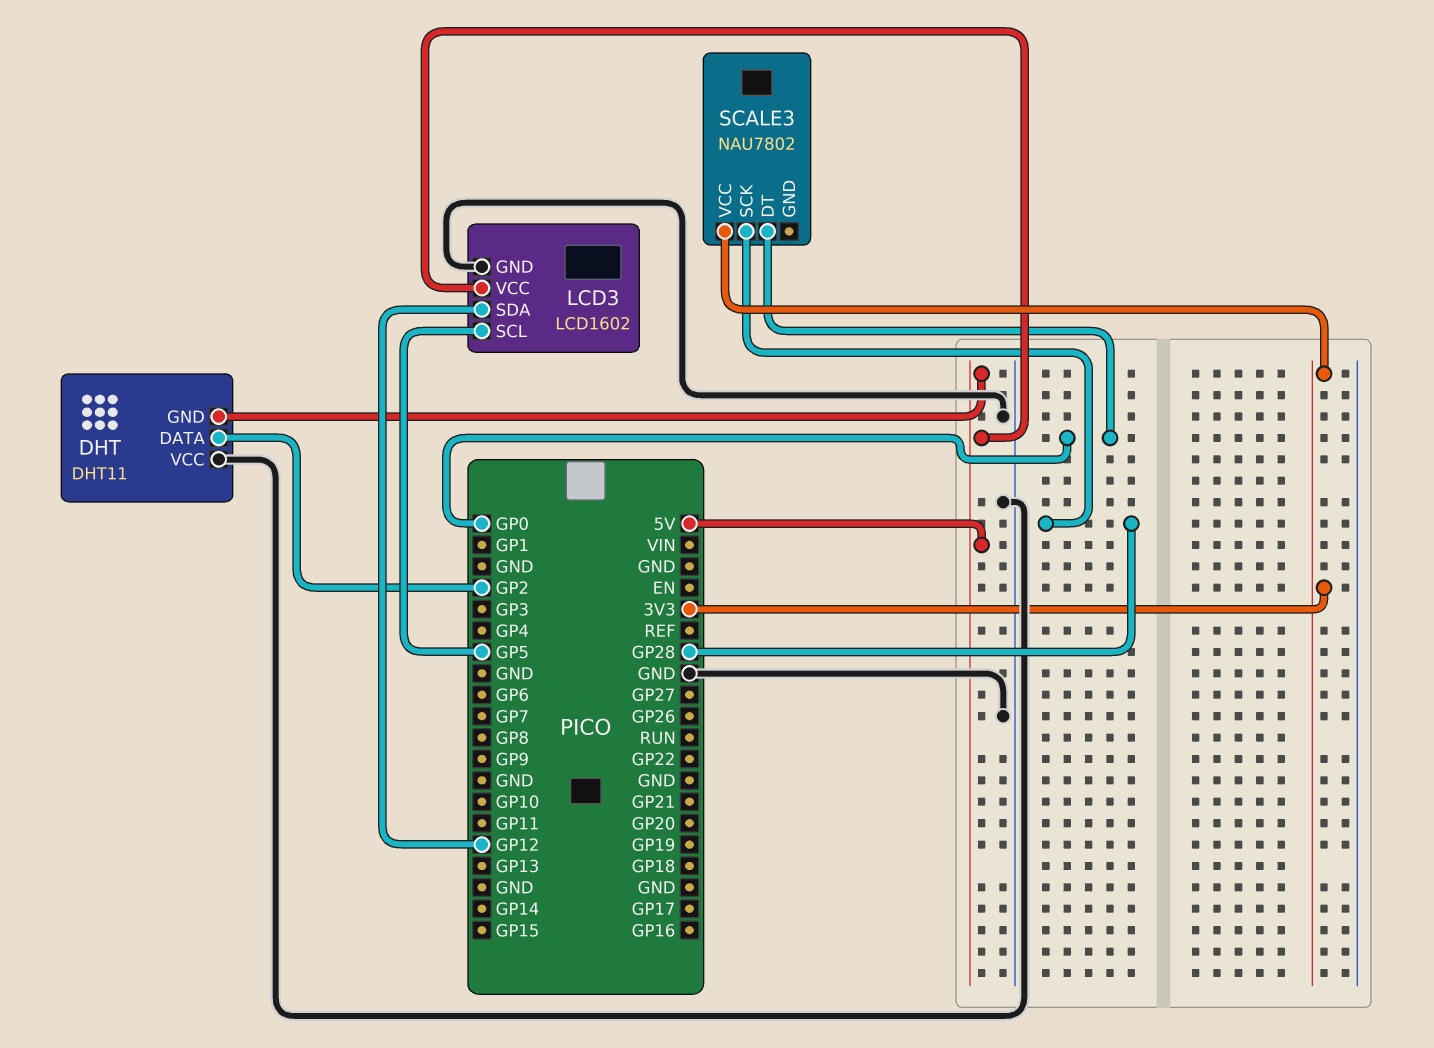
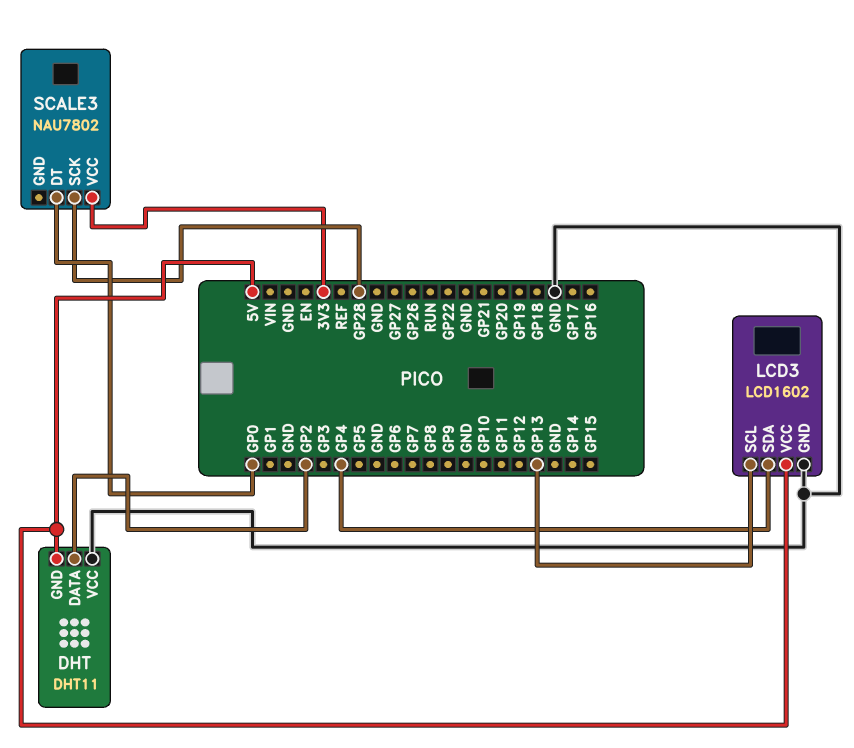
LCD3 pin SCL: GP5 -> GP13
LCD3 pin SDA: GP12 -> GP4

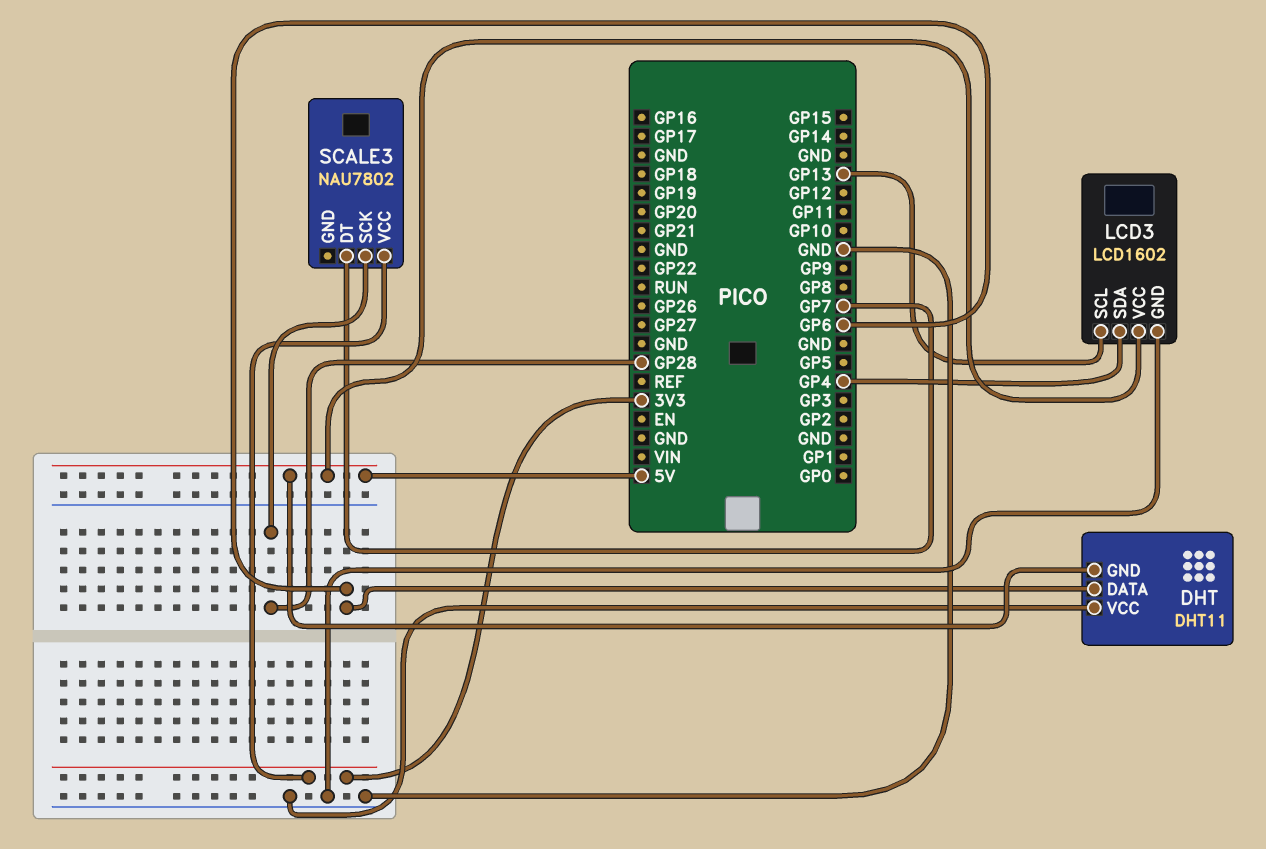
DHT pin DATA: GP2 -> GP6
SCALE3 pin DT: GP0 -> GP7

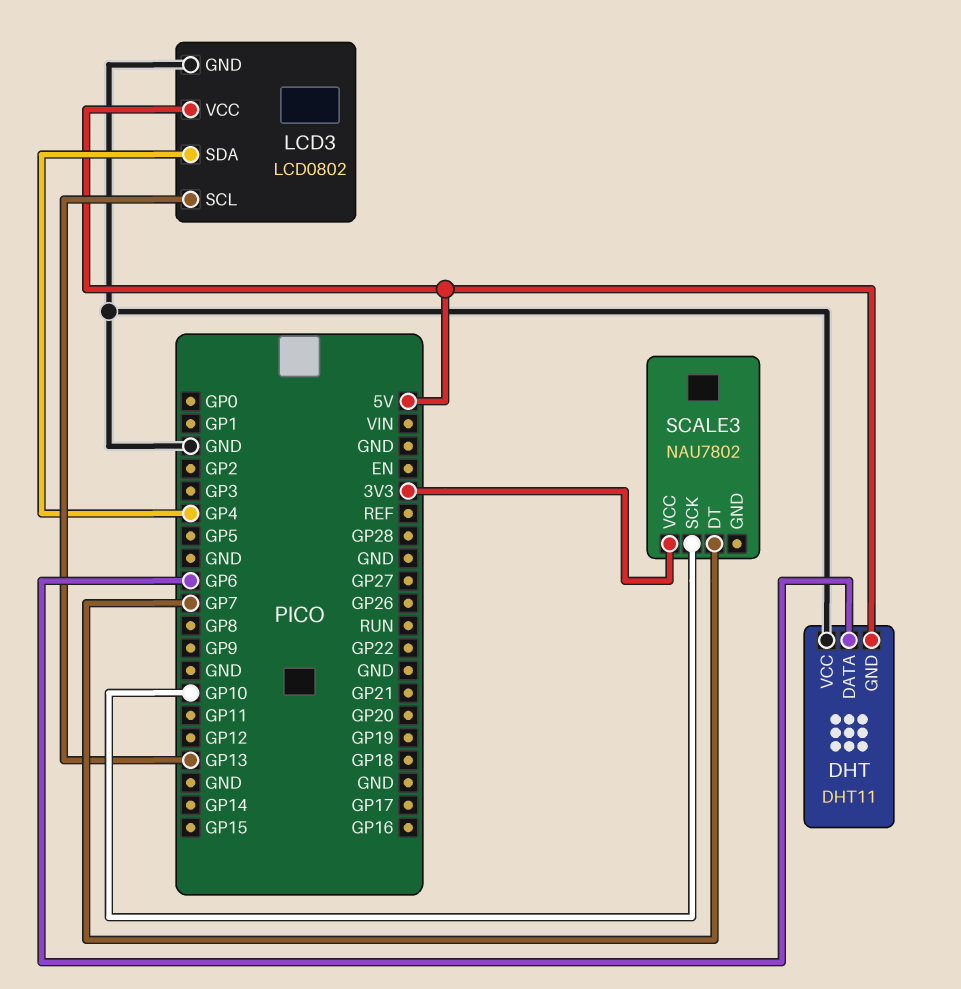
LCD3: LCD1602 -> LCD0802
SCALE3 pin SCK: GP28 -> GP10

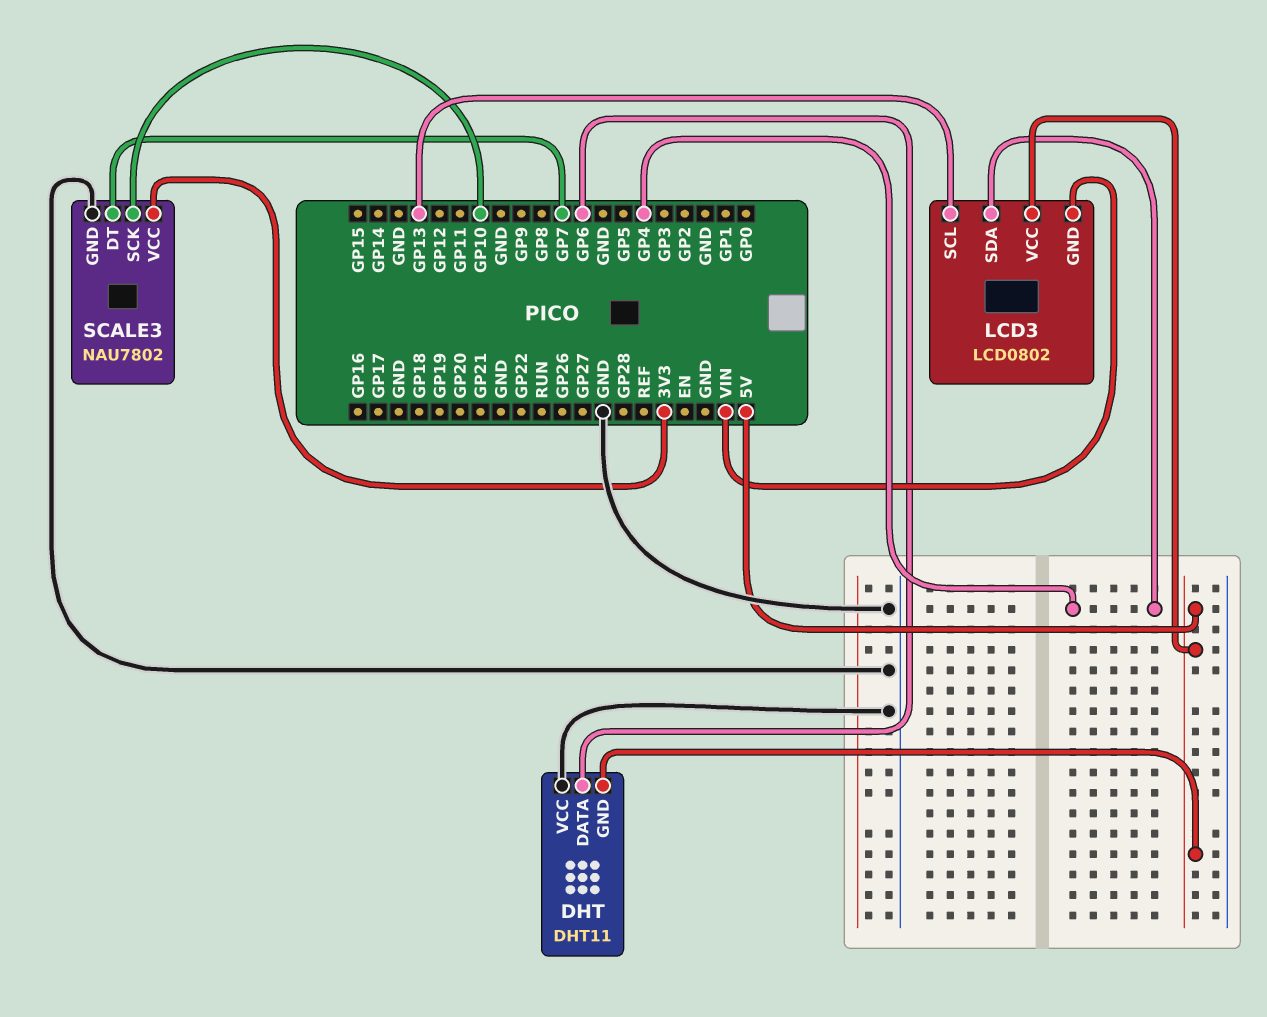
LCD3 pin GND: GND -> VIN
SCALE3 pin GND: none -> GND

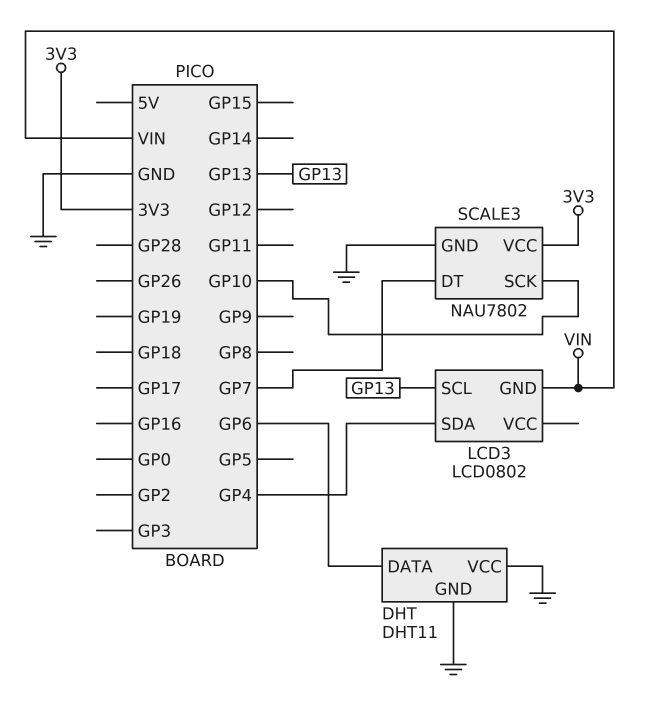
DHT pin GND: 5V -> GND
LCD3 pin VCC: 5V -> none

